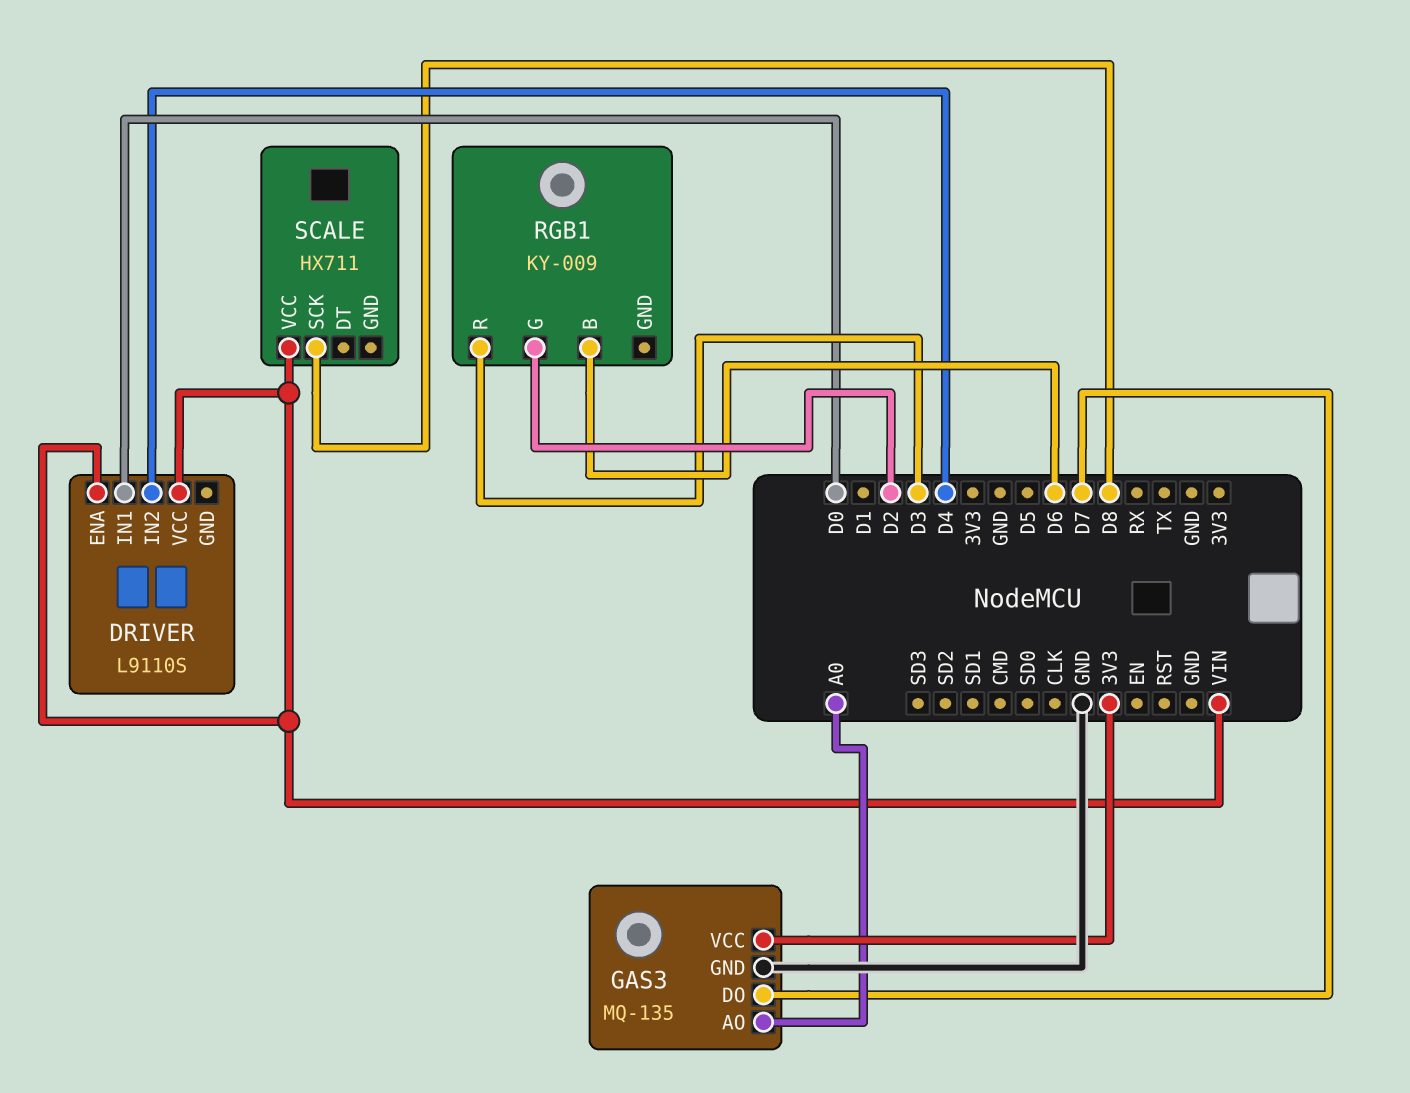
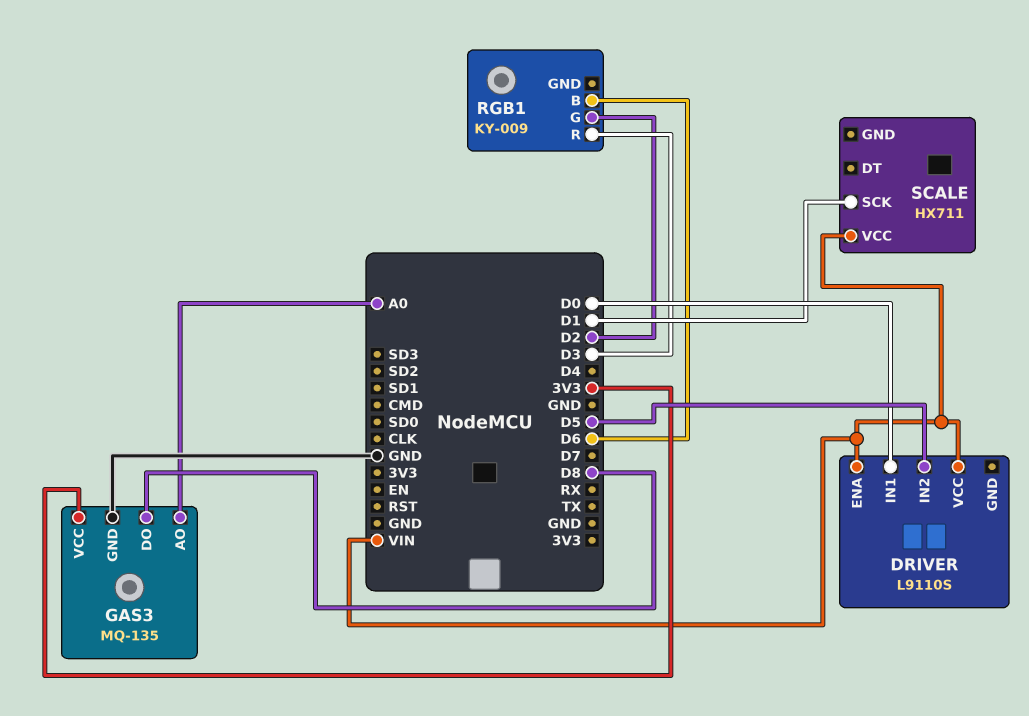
DRIVER pin IN2: D4 -> D5
GAS3 pin DO: D7 -> D8
SCALE pin SCK: D8 -> D1

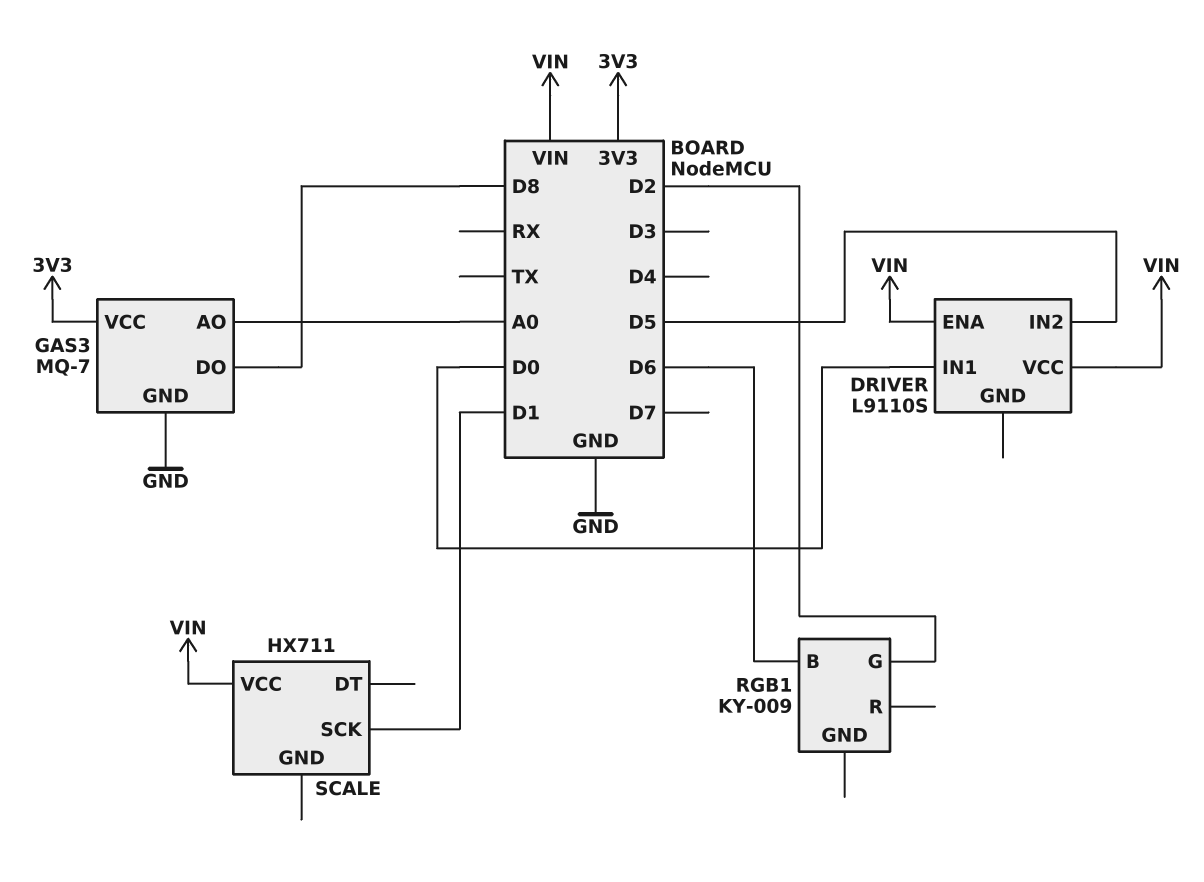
GAS3: MQ-135 -> MQ-7
RGB1 pin R: D3 -> none

